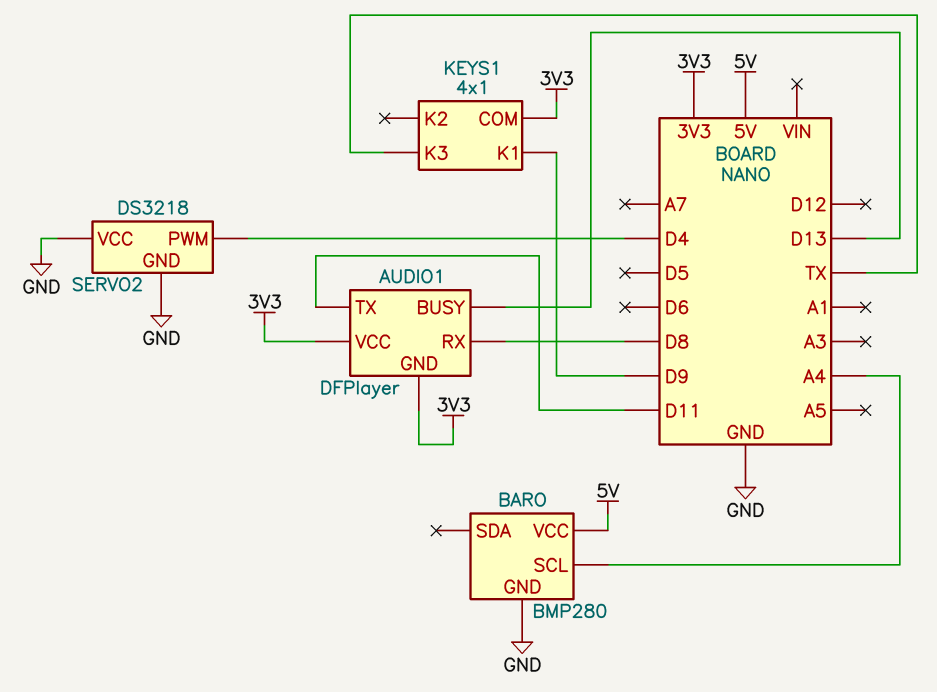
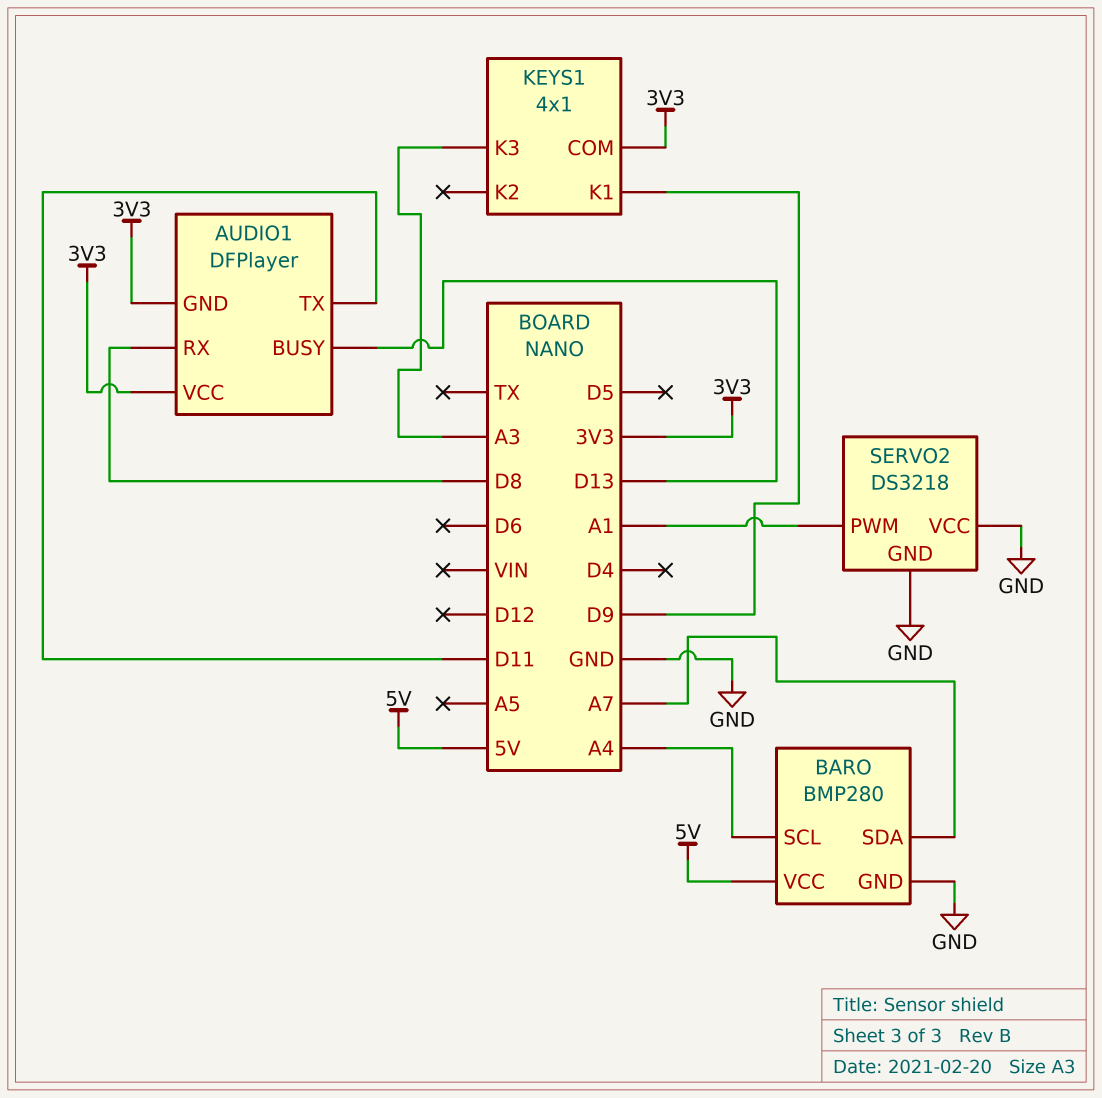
BARO pin SDA: none -> A7
KEYS1 pin K3: TX -> A3
SERVO2 pin PWM: D4 -> A1

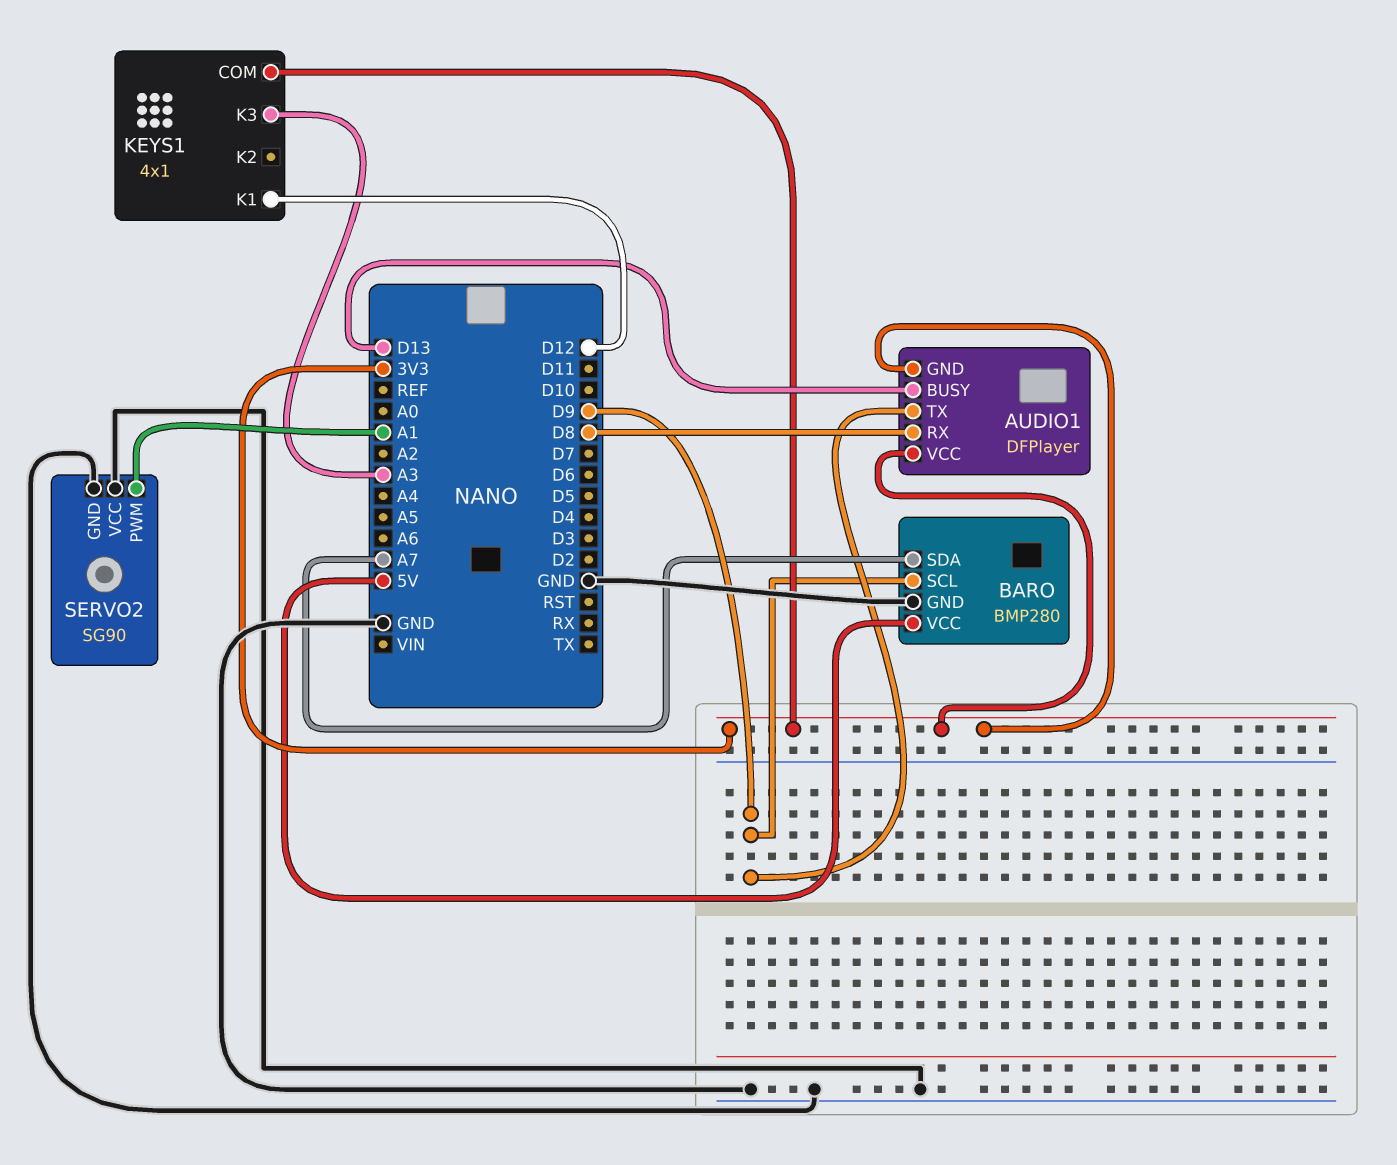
AUDIO1 pin TX: D11 -> D9
BARO pin SCL: A4 -> D9
KEYS1 pin K1: D9 -> D12
SERVO2: DS3218 -> SG90

